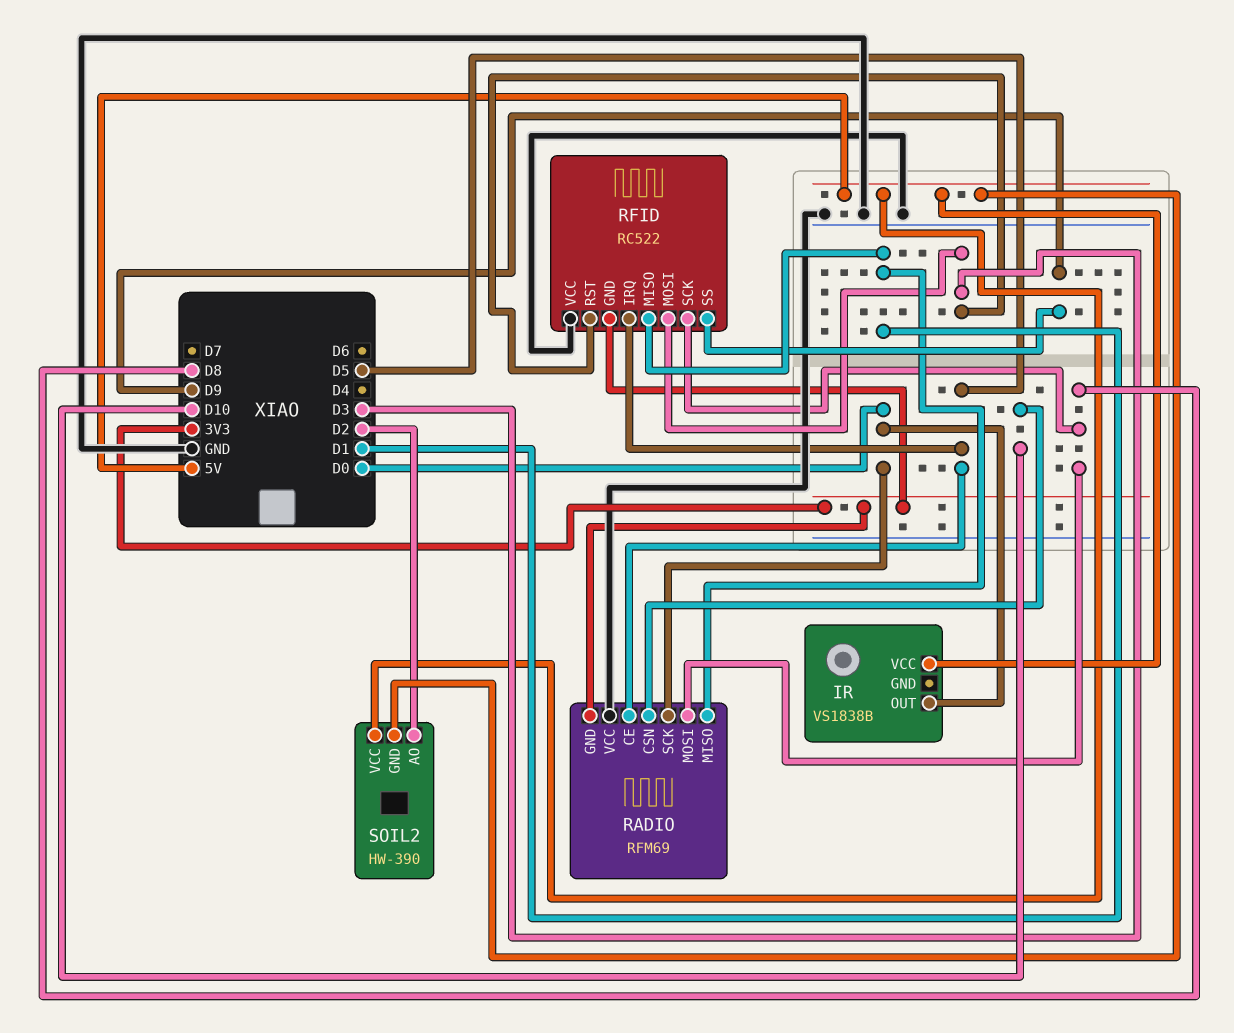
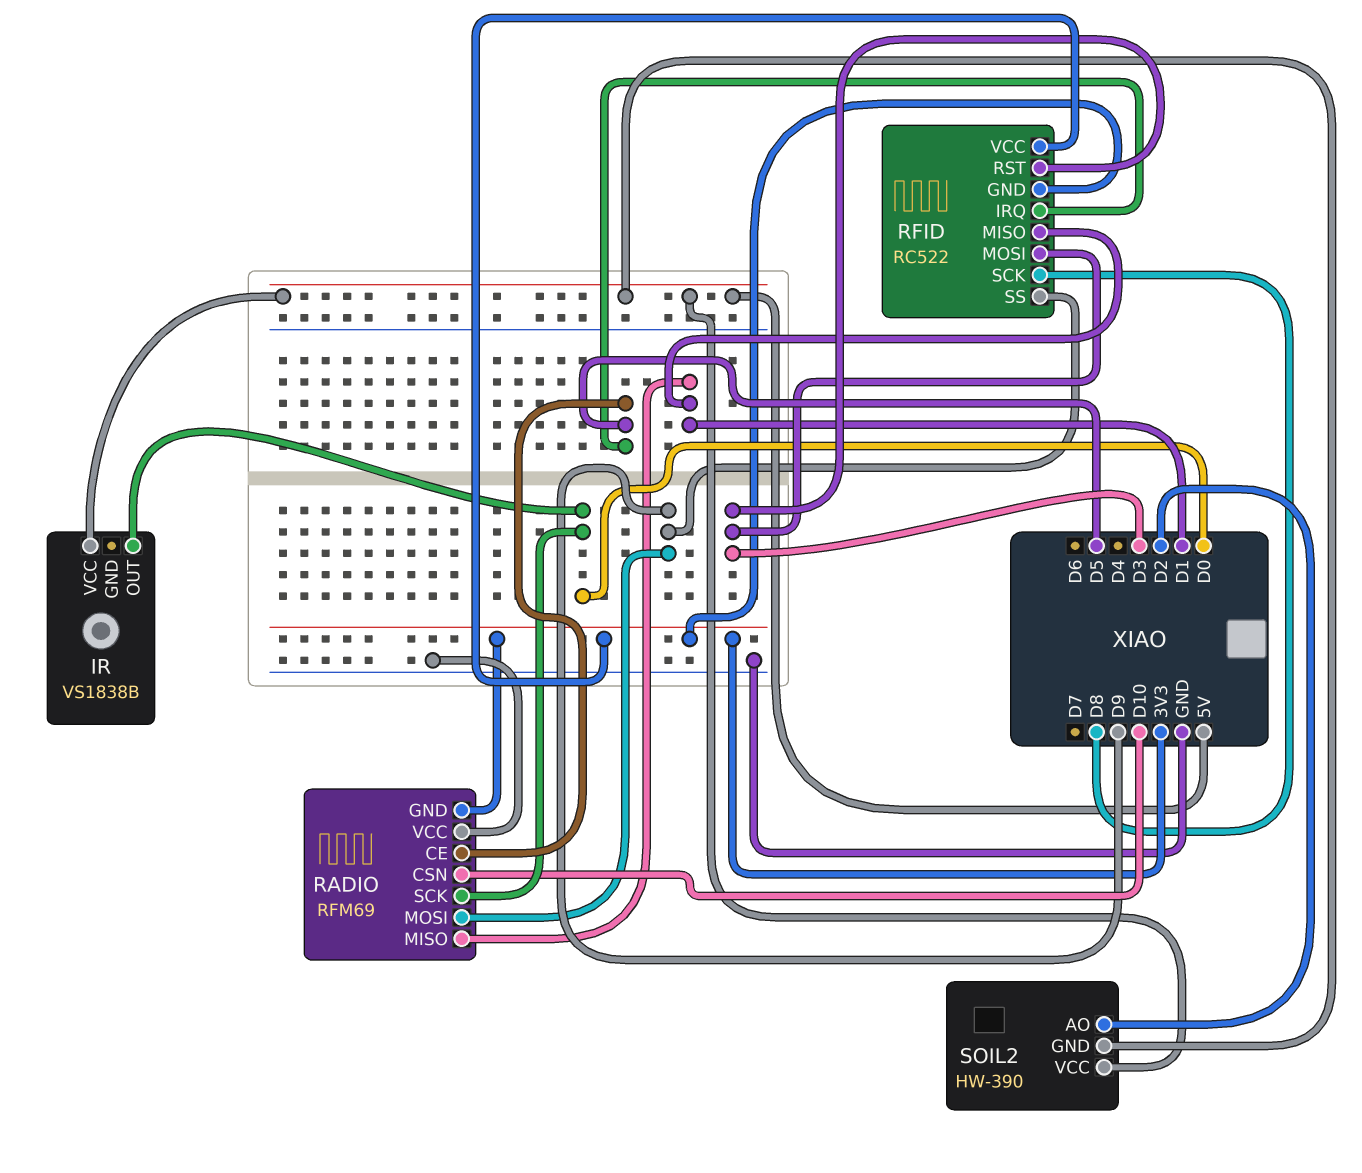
RADIO pin MOSI: D8 -> D9
RFID pin VCC: GND -> 3V3

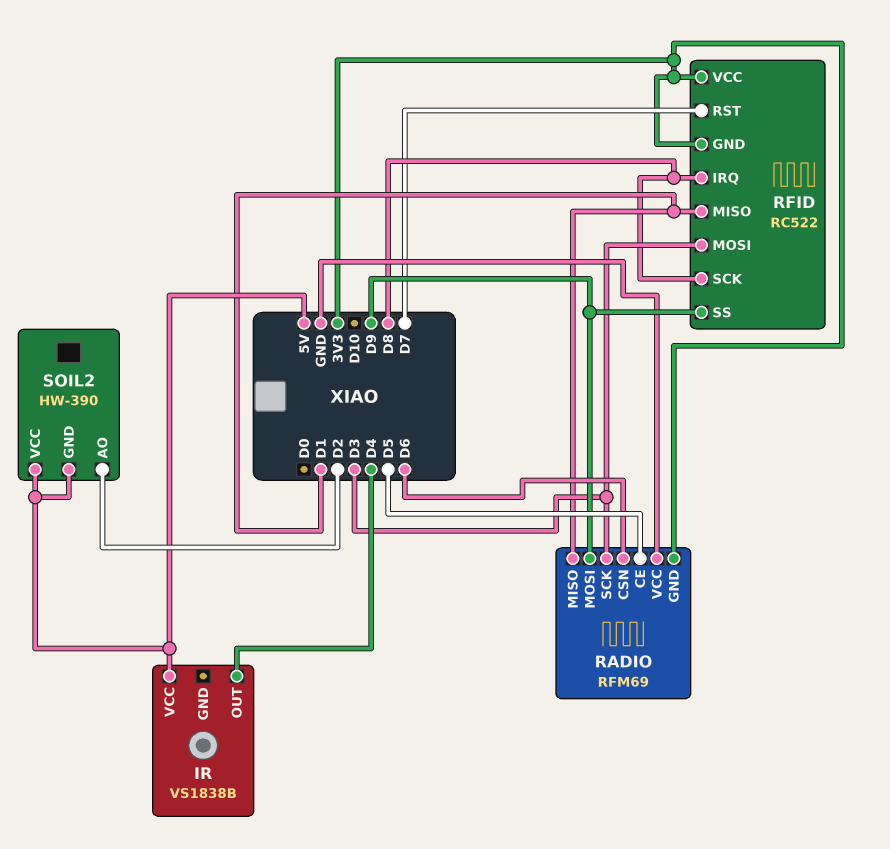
IR pin OUT: D0 -> D4
RADIO pin CSN: D10 -> D6
RADIO pin SCK: D0 -> D3
RFID pin IRQ: D5 -> D8
RFID pin RST: D3 -> D7

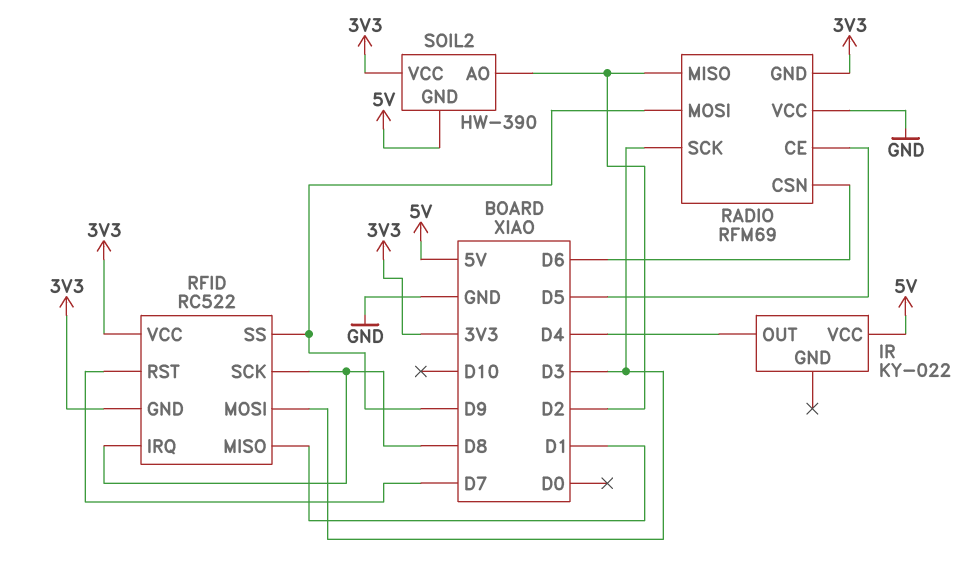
IR: VS1838B -> KY-022
RADIO pin MISO: D1 -> D2
SOIL2 pin VCC: 5V -> 3V3

